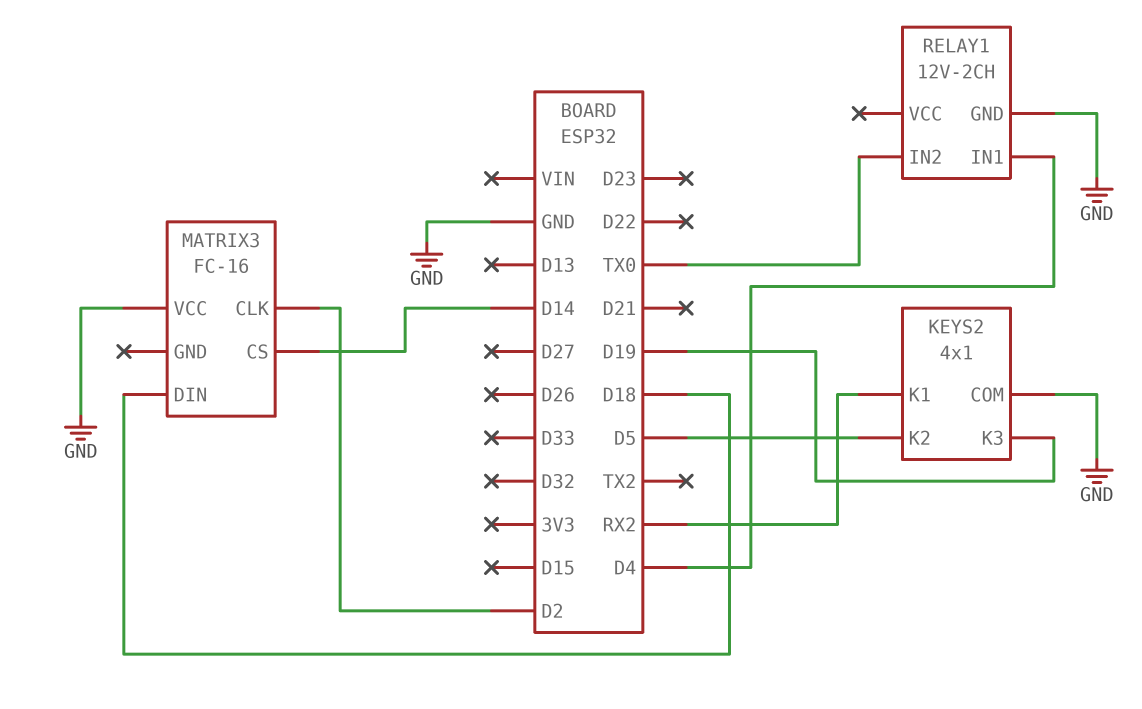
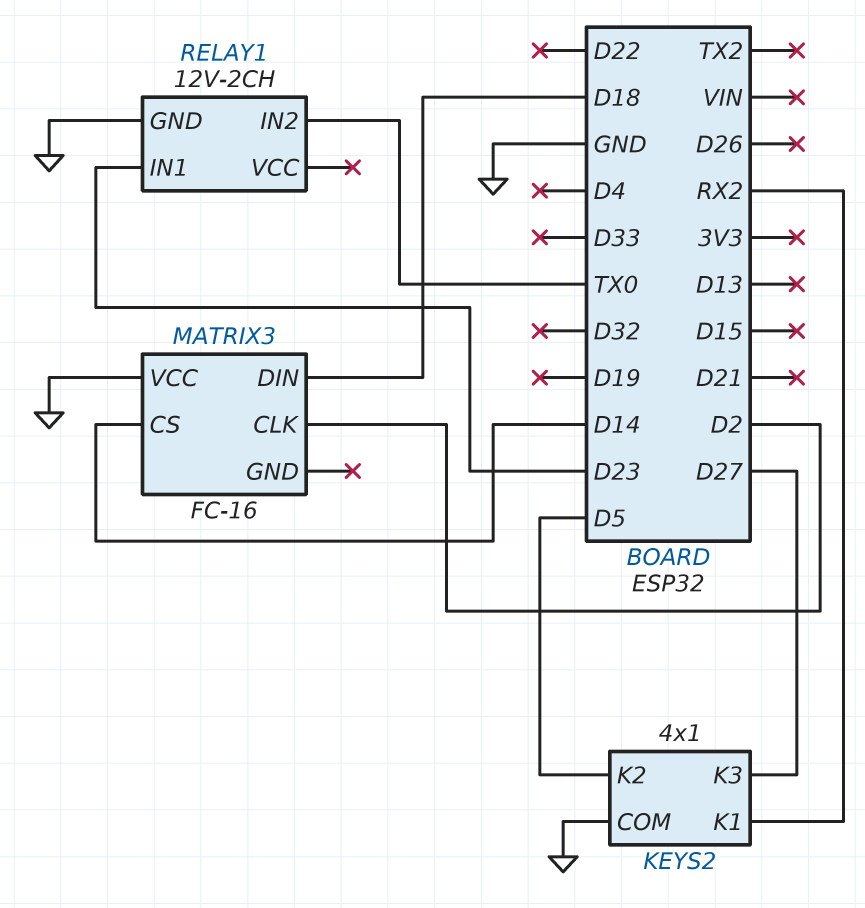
KEYS2 pin K3: D19 -> D27
RELAY1 pin IN1: D4 -> D23

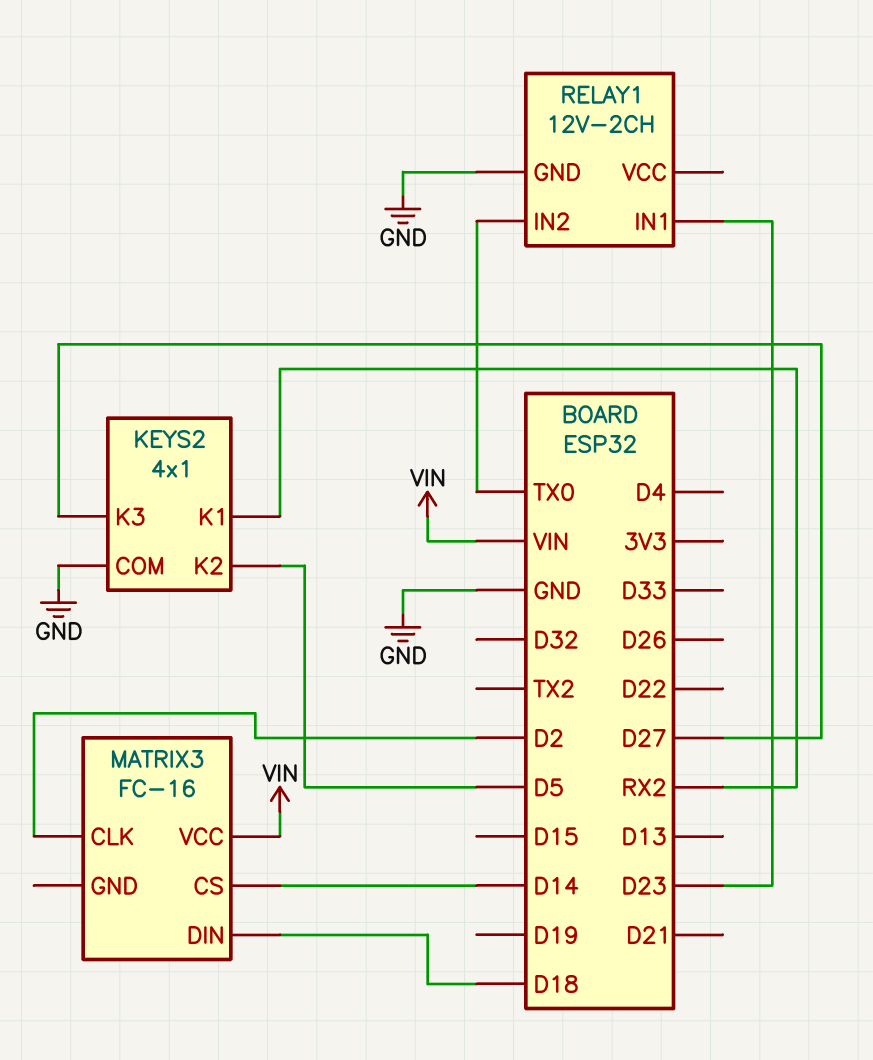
MATRIX3 pin VCC: GND -> VIN

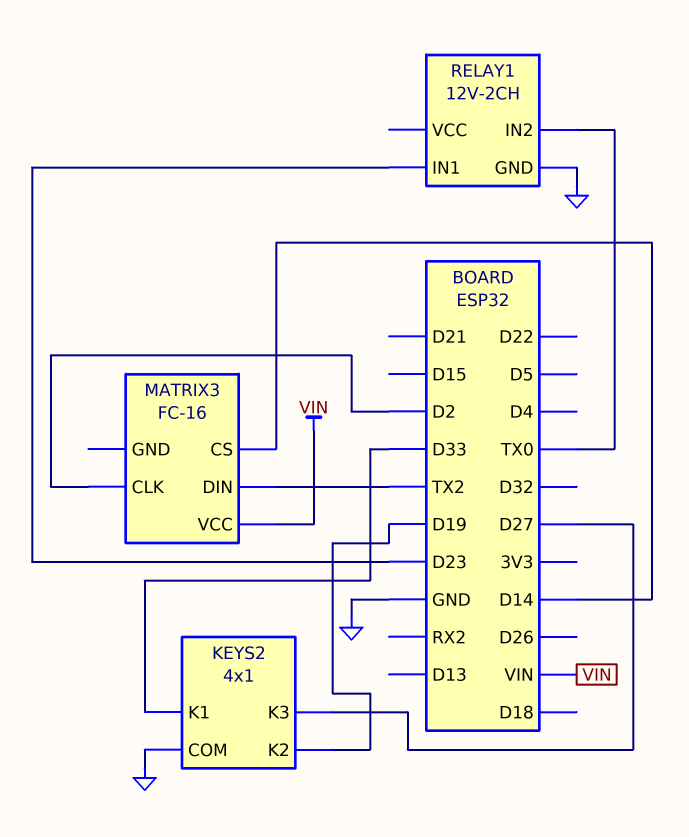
KEYS2 pin K1: RX2 -> D33
KEYS2 pin K2: D5 -> D19
MATRIX3 pin DIN: D18 -> TX2

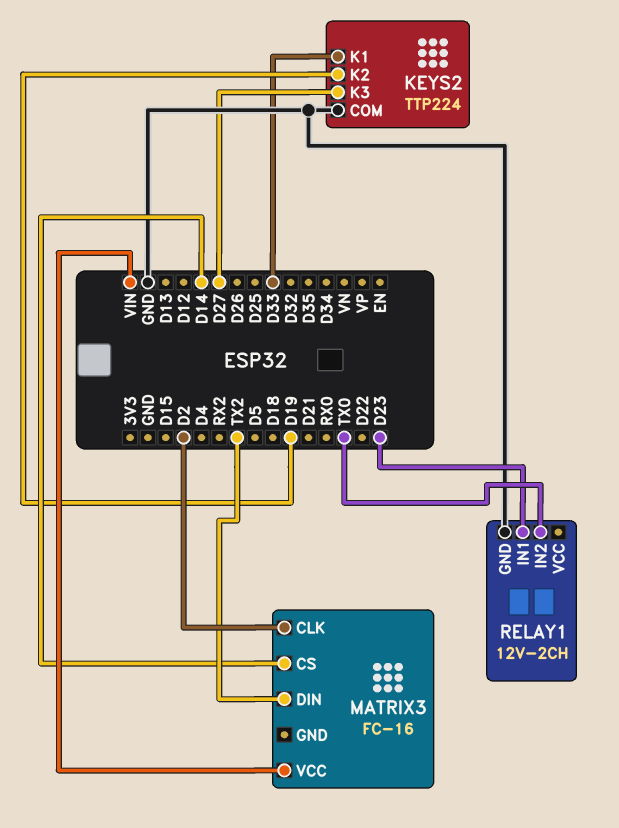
KEYS2: 4x1 -> TTP224

